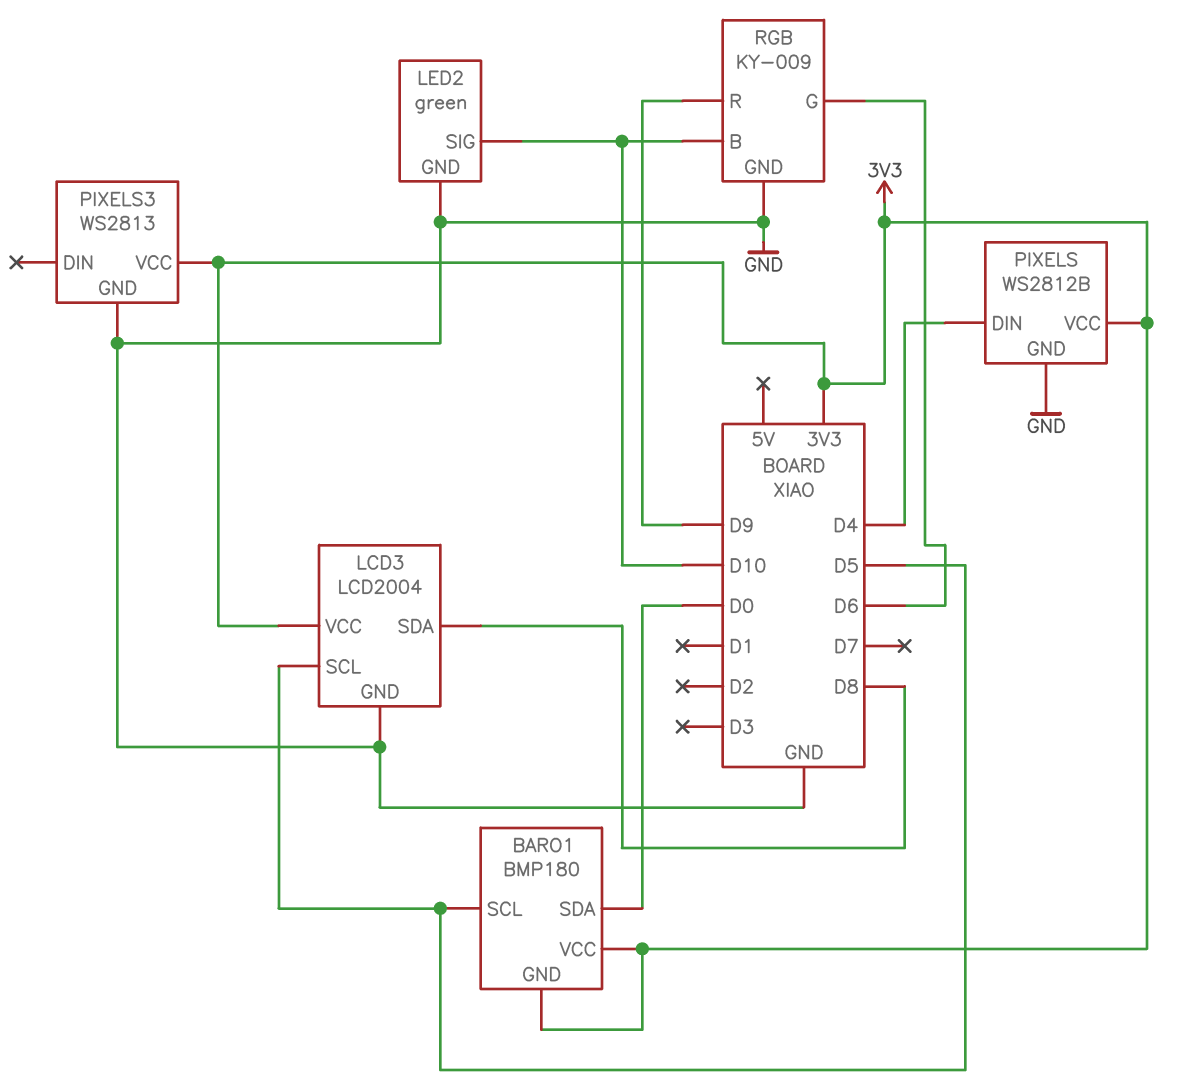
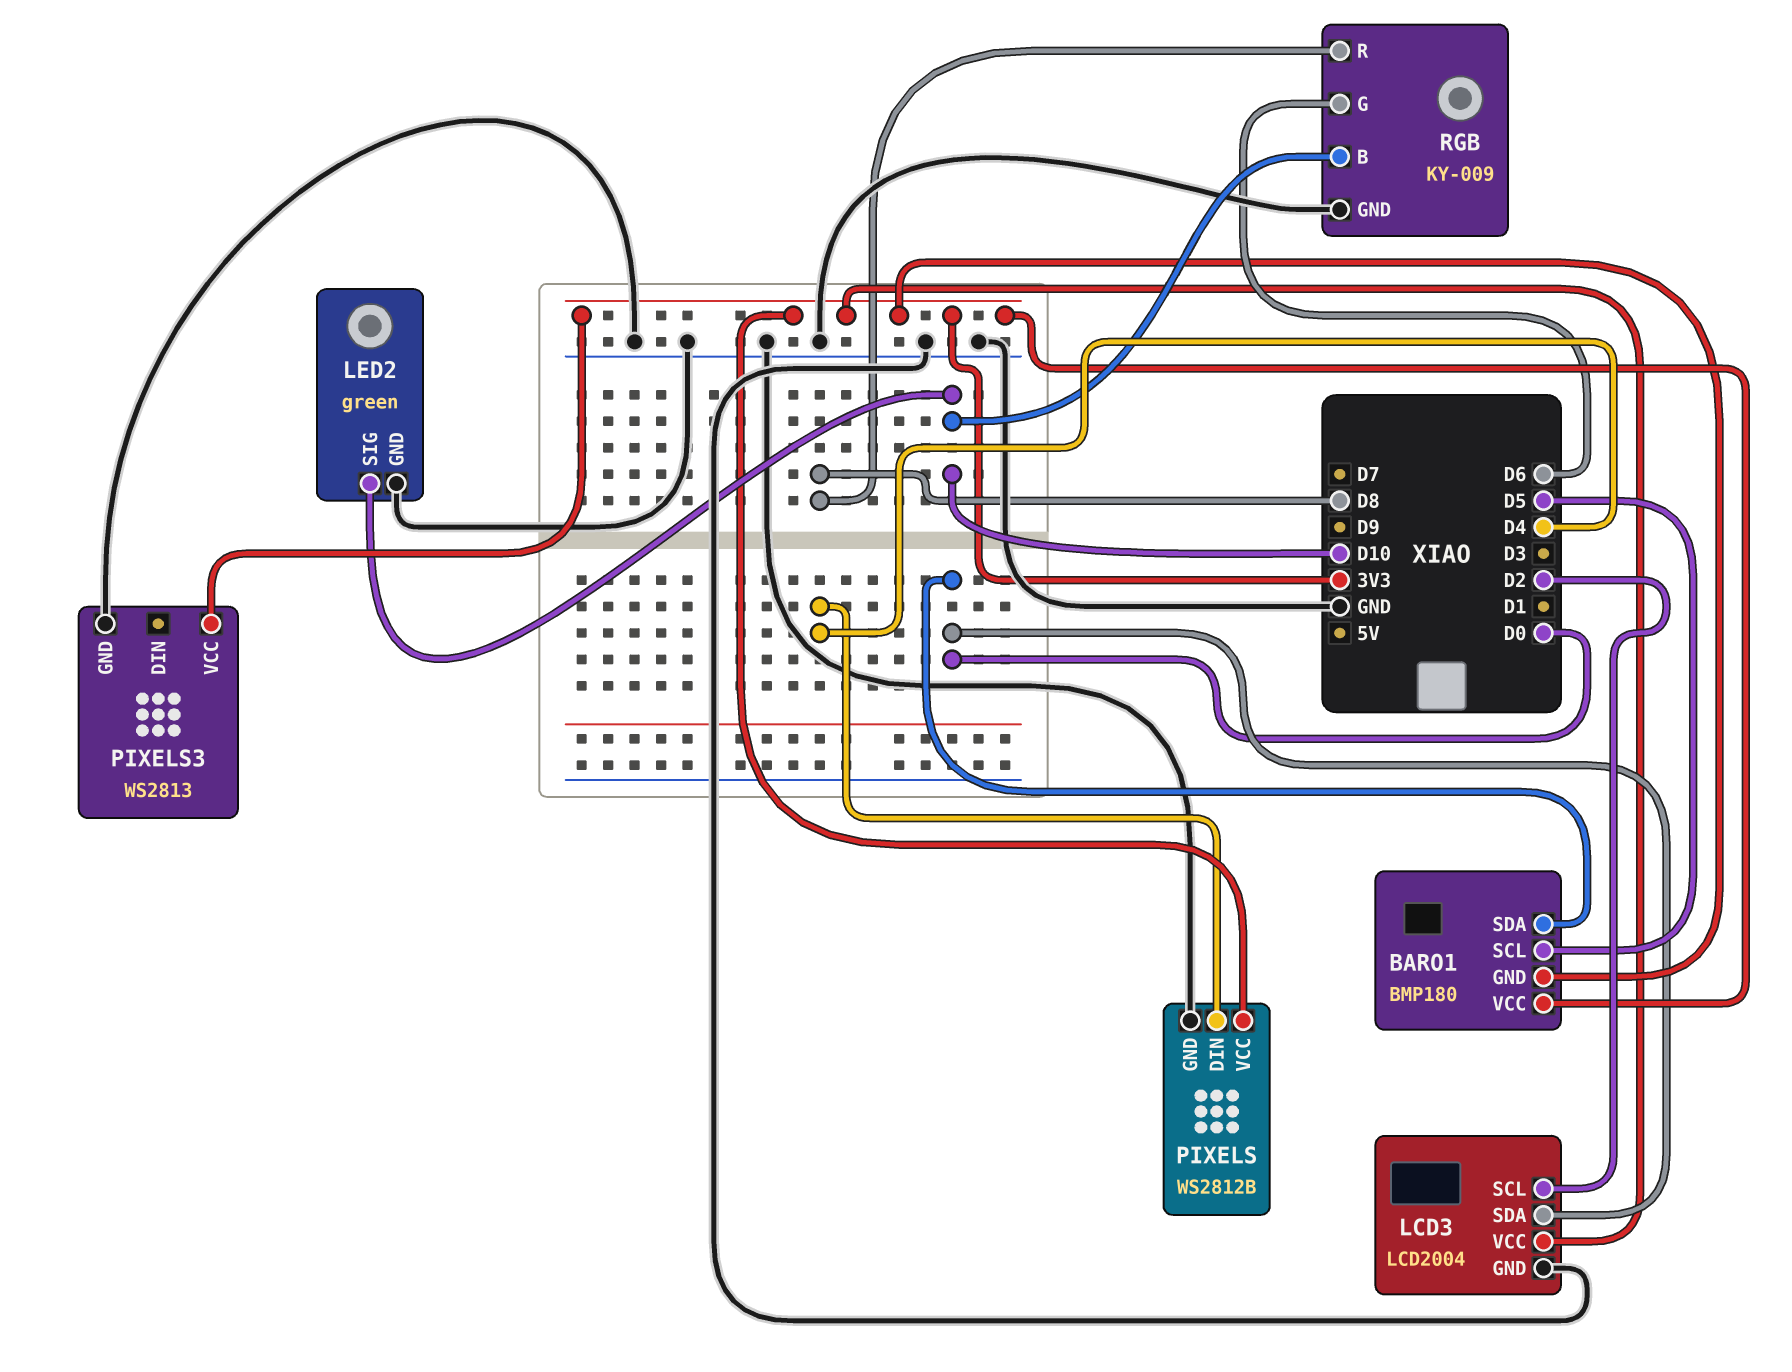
LCD3 pin SCL: D5 -> D2
LCD3 pin SDA: D8 -> D0
RGB pin R: D9 -> D8

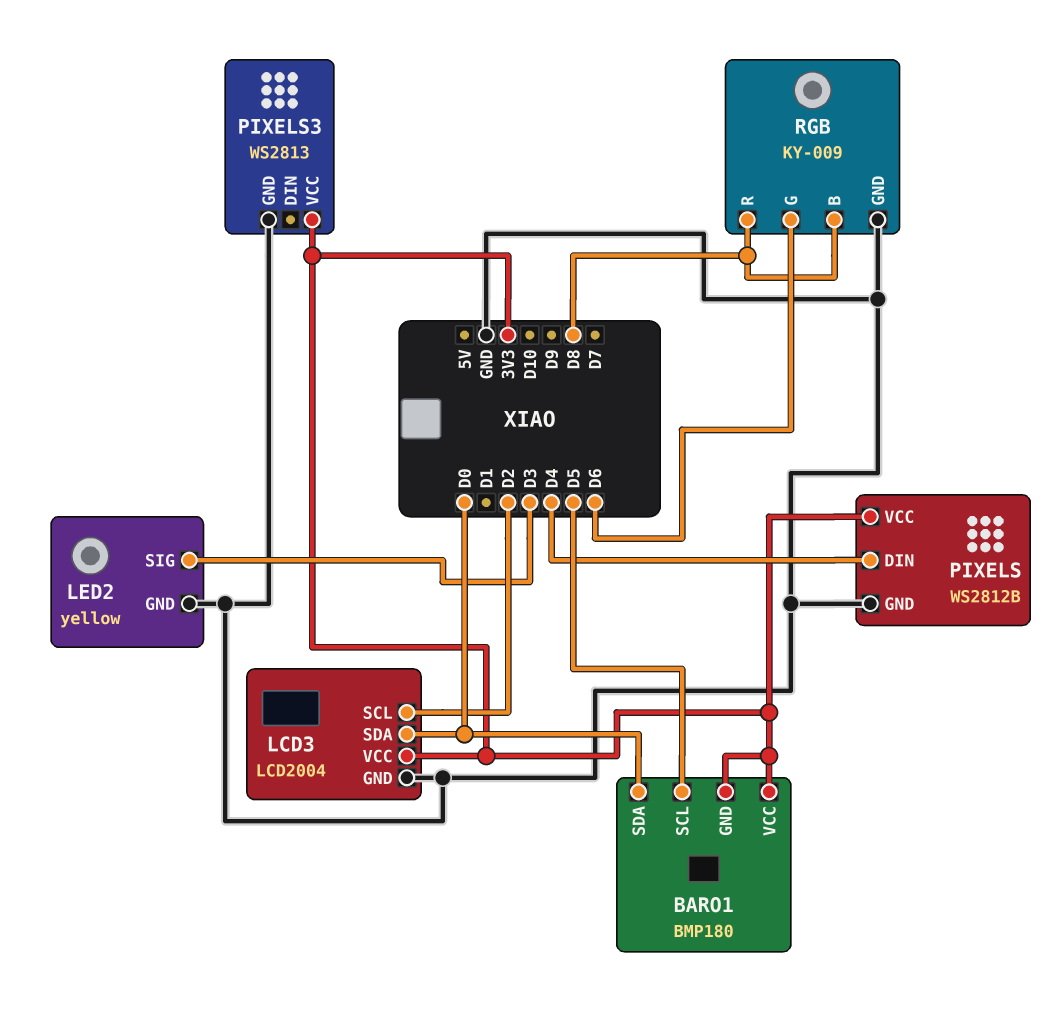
LED2: green -> yellow
LED2 pin SIG: D10 -> D3
RGB pin B: D10 -> D8

